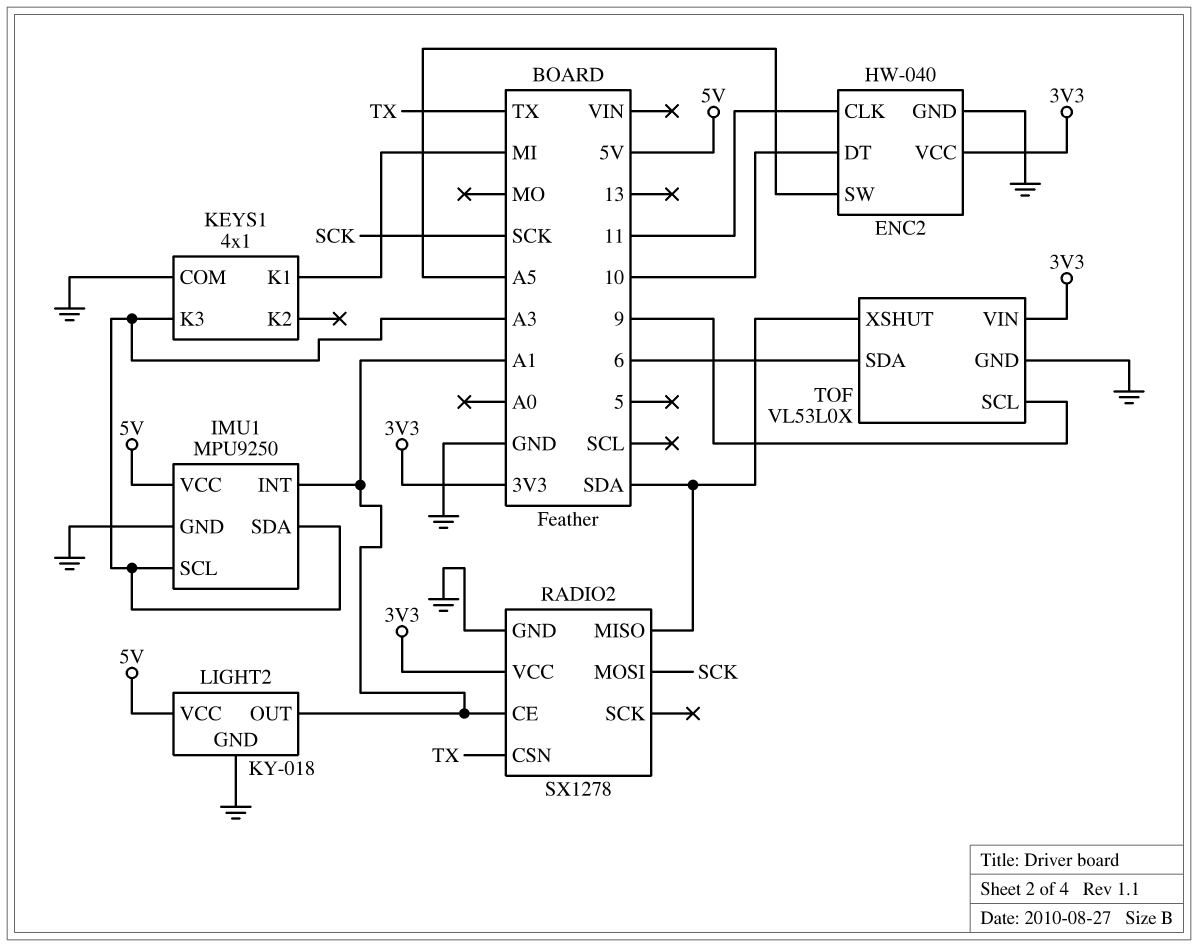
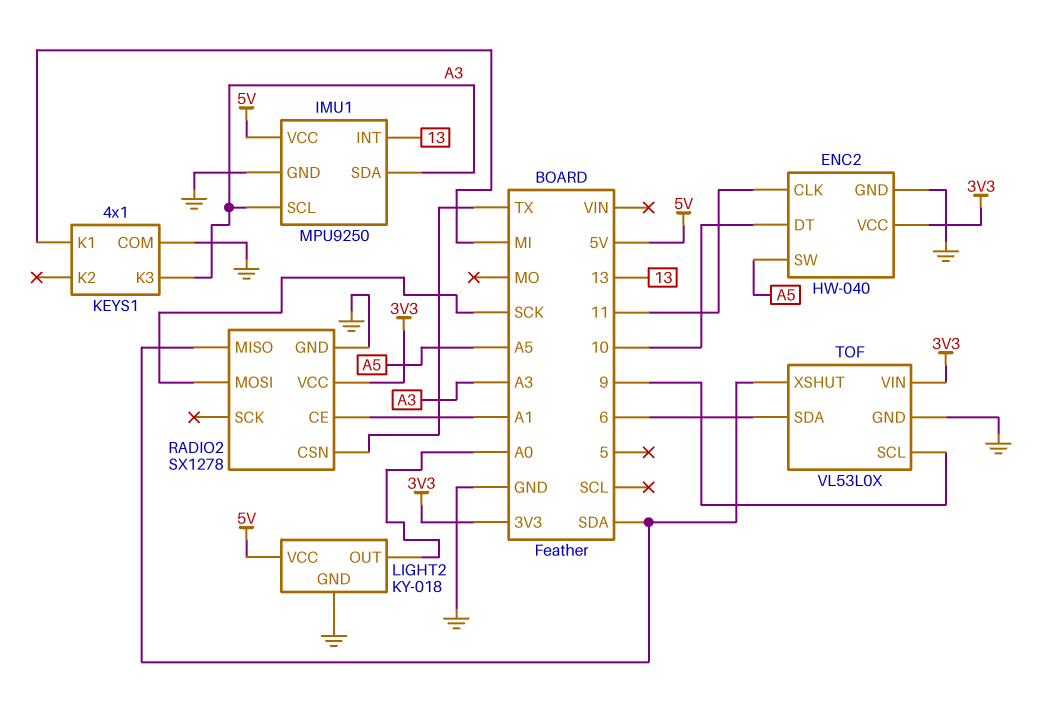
IMU1 pin INT: A1 -> 13
LIGHT2 pin OUT: A1 -> A0

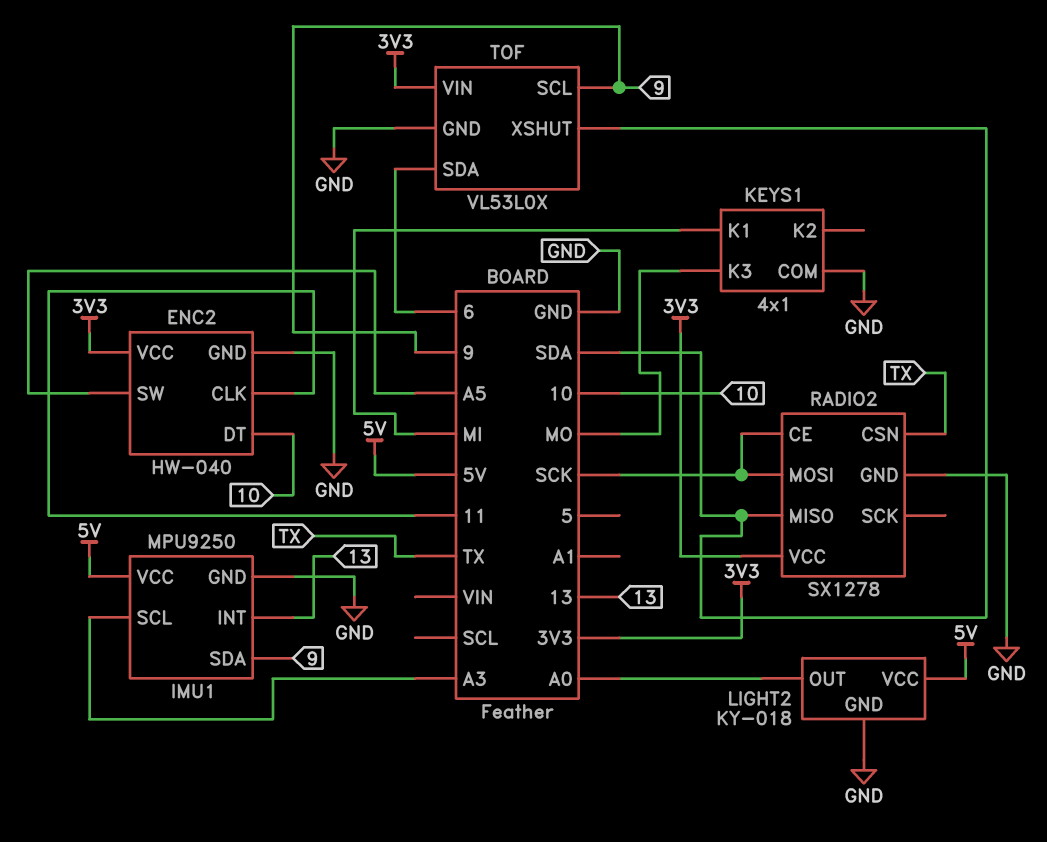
IMU1 pin SDA: A3 -> 9
KEYS1 pin K3: A3 -> MO
RADIO2 pin CE: A1 -> SCK

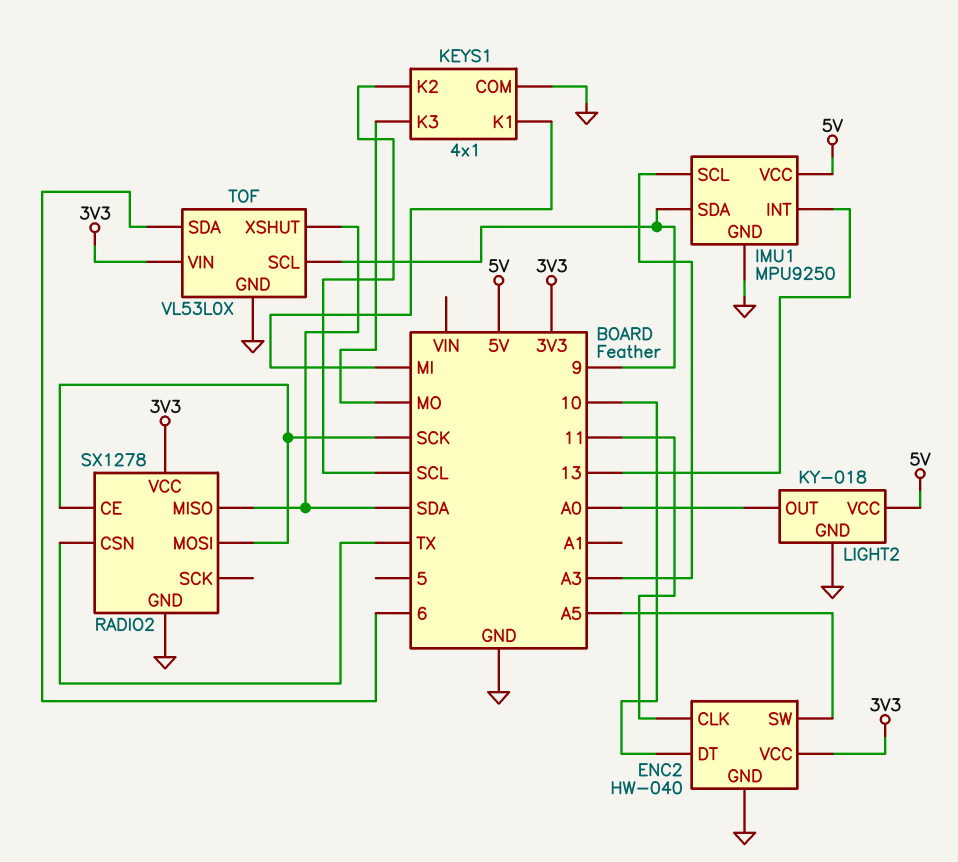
KEYS1 pin K2: none -> SCL

